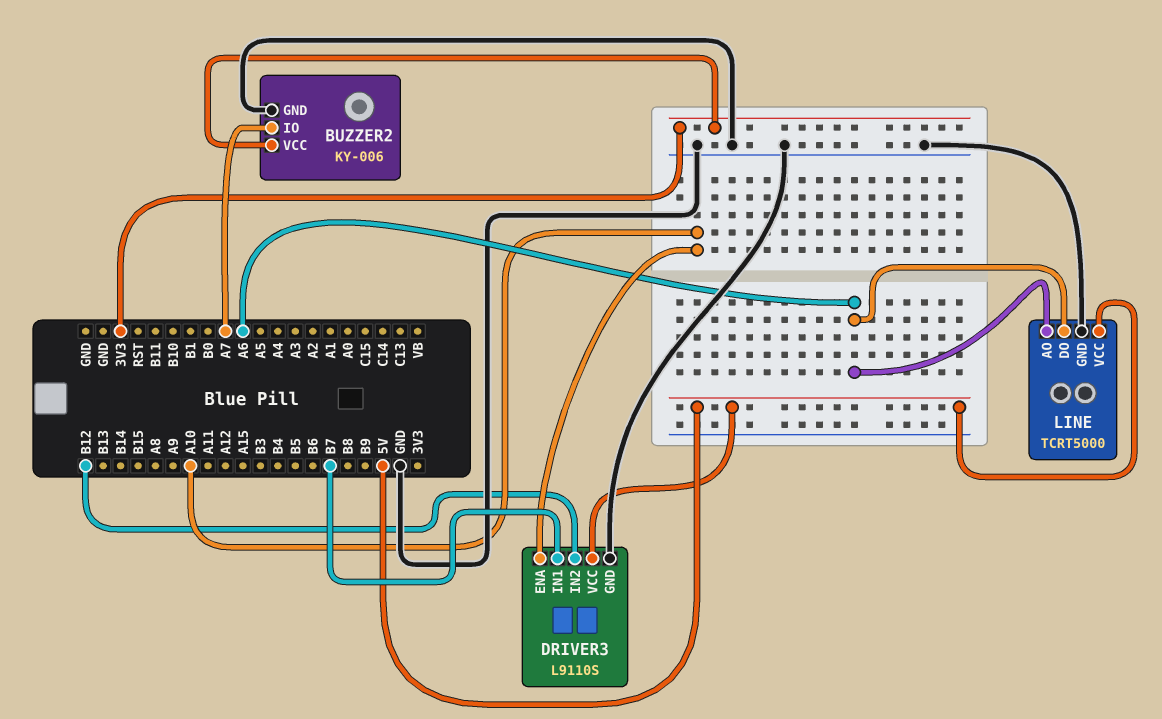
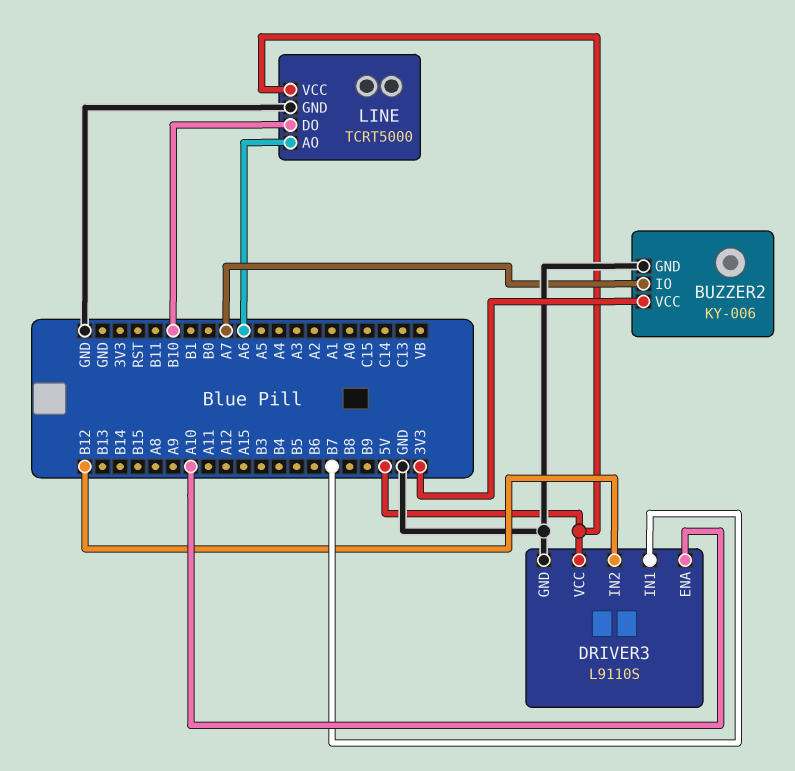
LINE pin DO: A6 -> B10

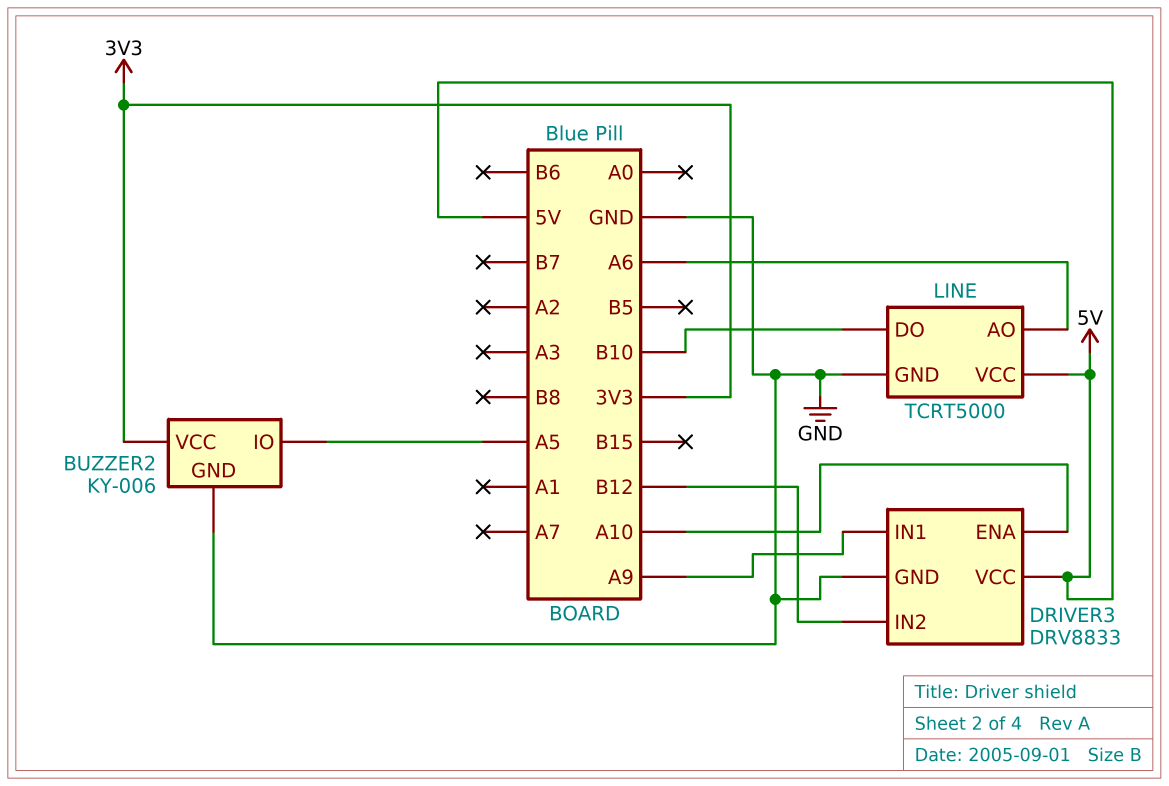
BUZZER2 pin IO: A7 -> A5
DRIVER3: L9110S -> DRV8833
DRIVER3 pin IN1: B7 -> A9

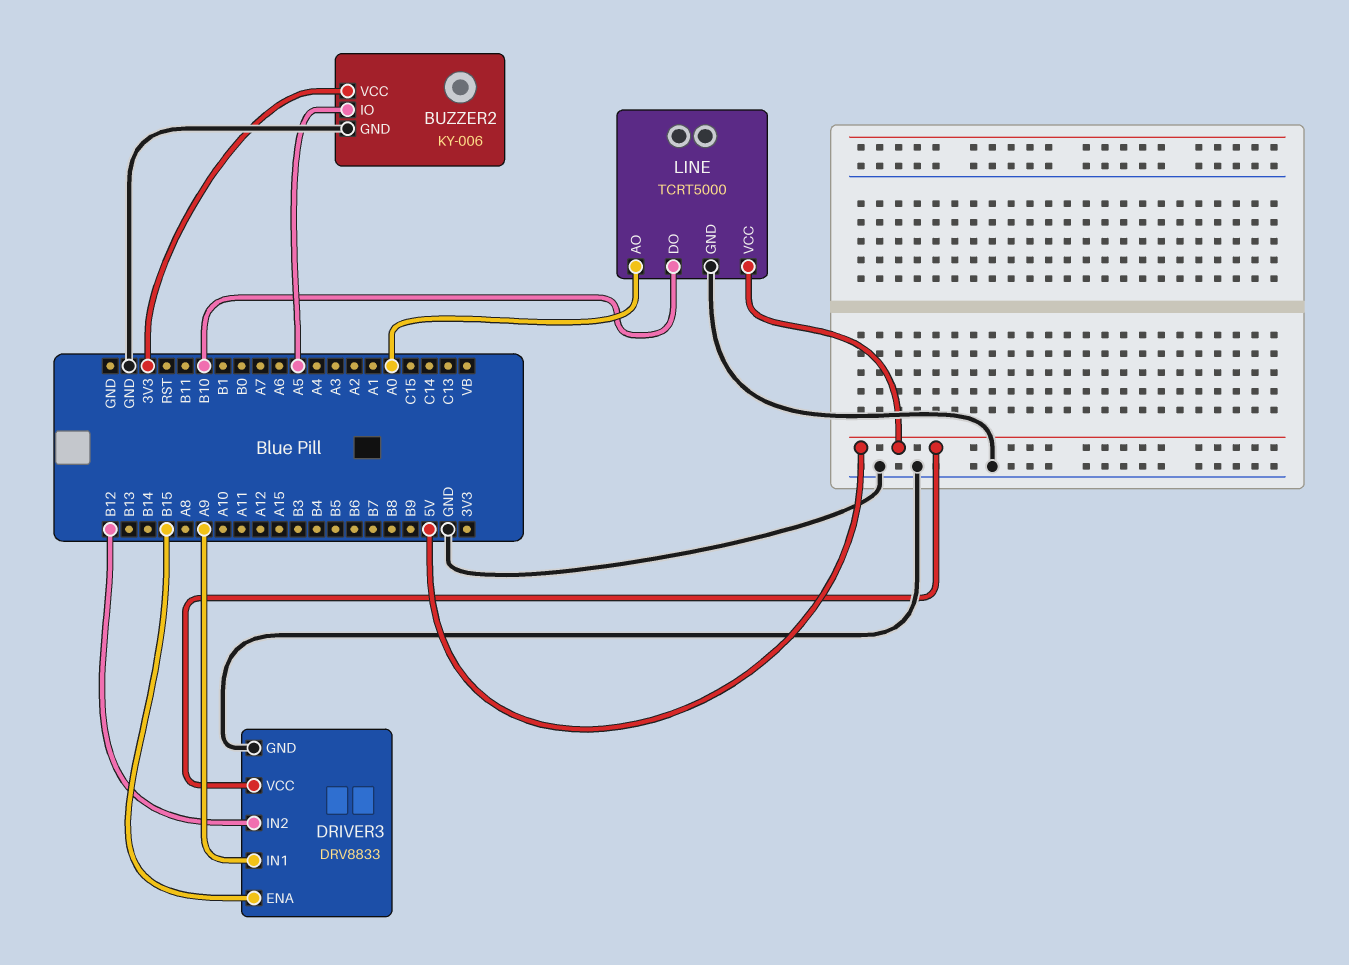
DRIVER3 pin ENA: A10 -> B15
LINE pin AO: A6 -> A0

